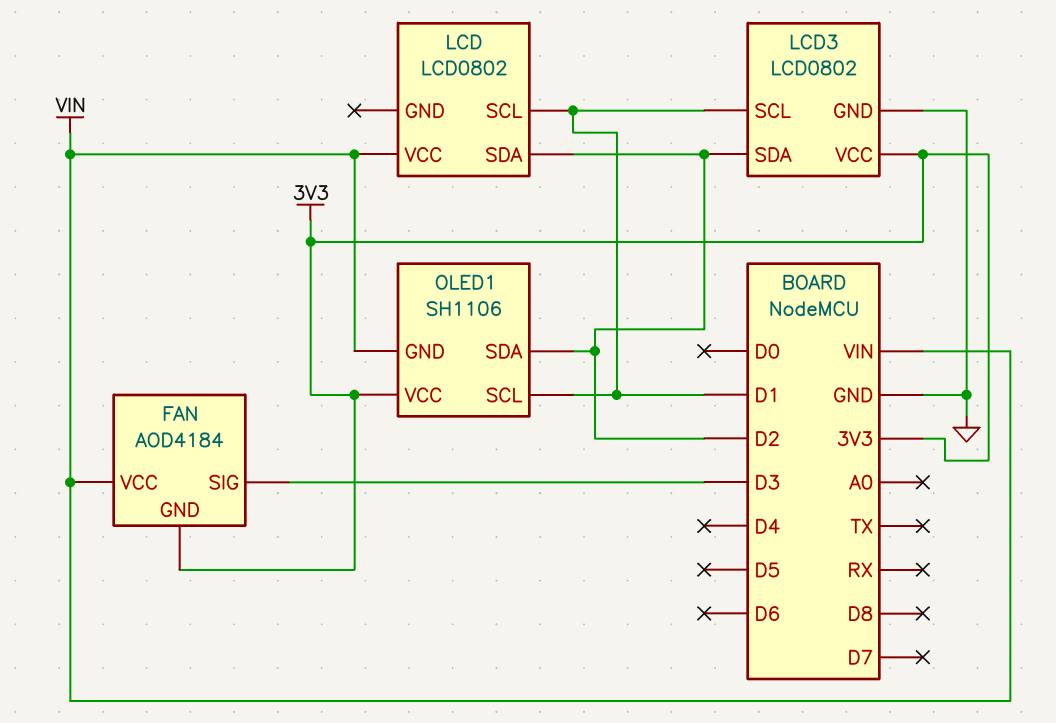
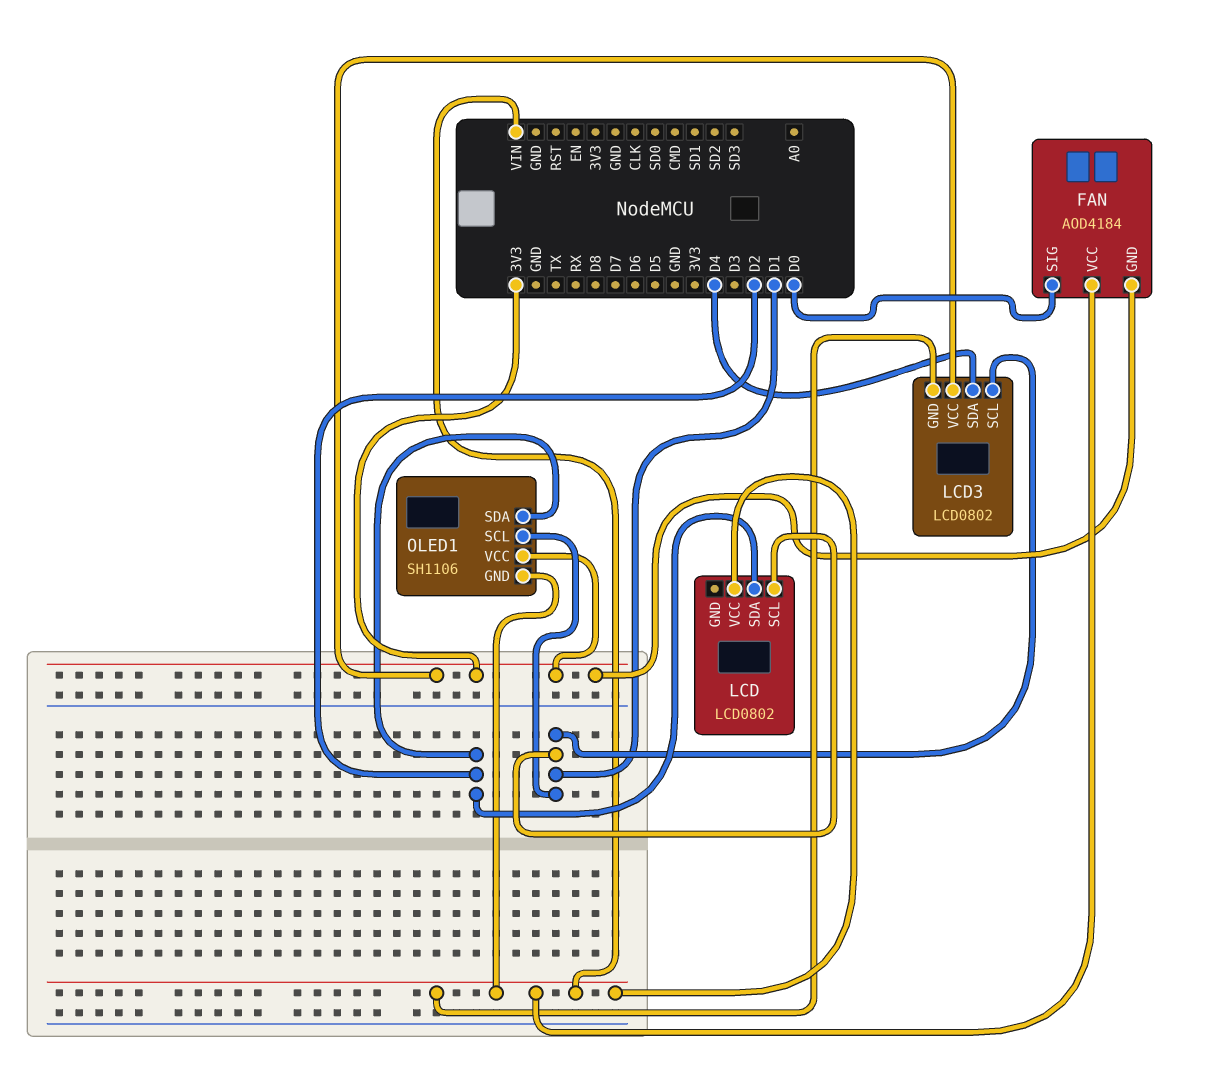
FAN pin SIG: D3 -> D0
LCD3 pin GND: GND -> VIN
LCD3 pin SDA: D2 -> D4

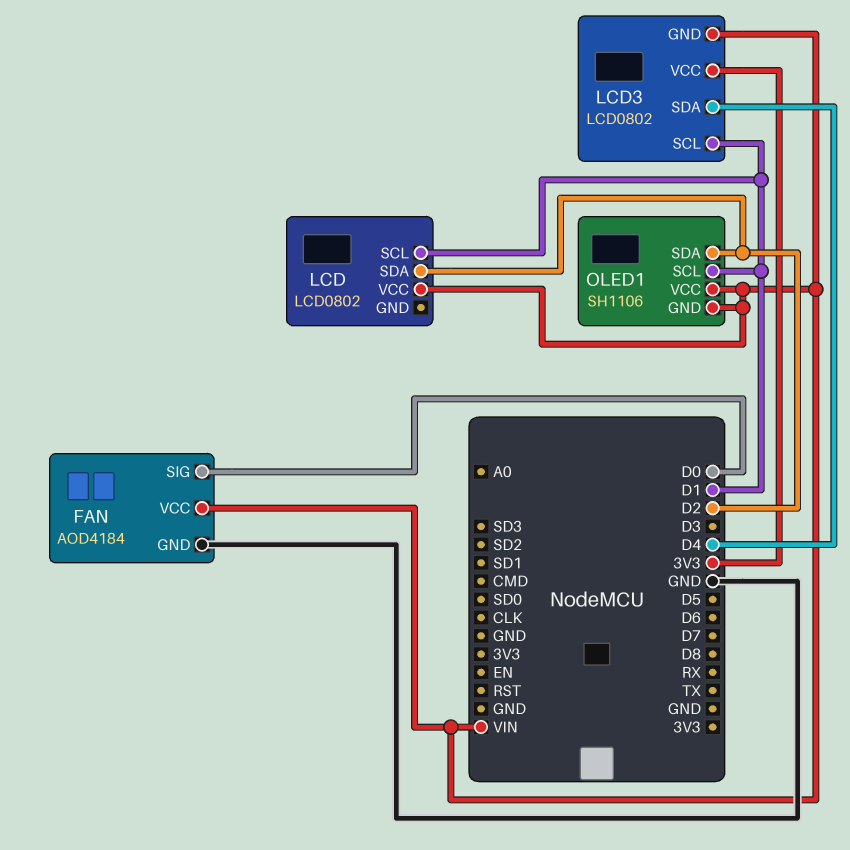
FAN pin GND: 3V3 -> GND
OLED1 pin VCC: 3V3 -> VIN

